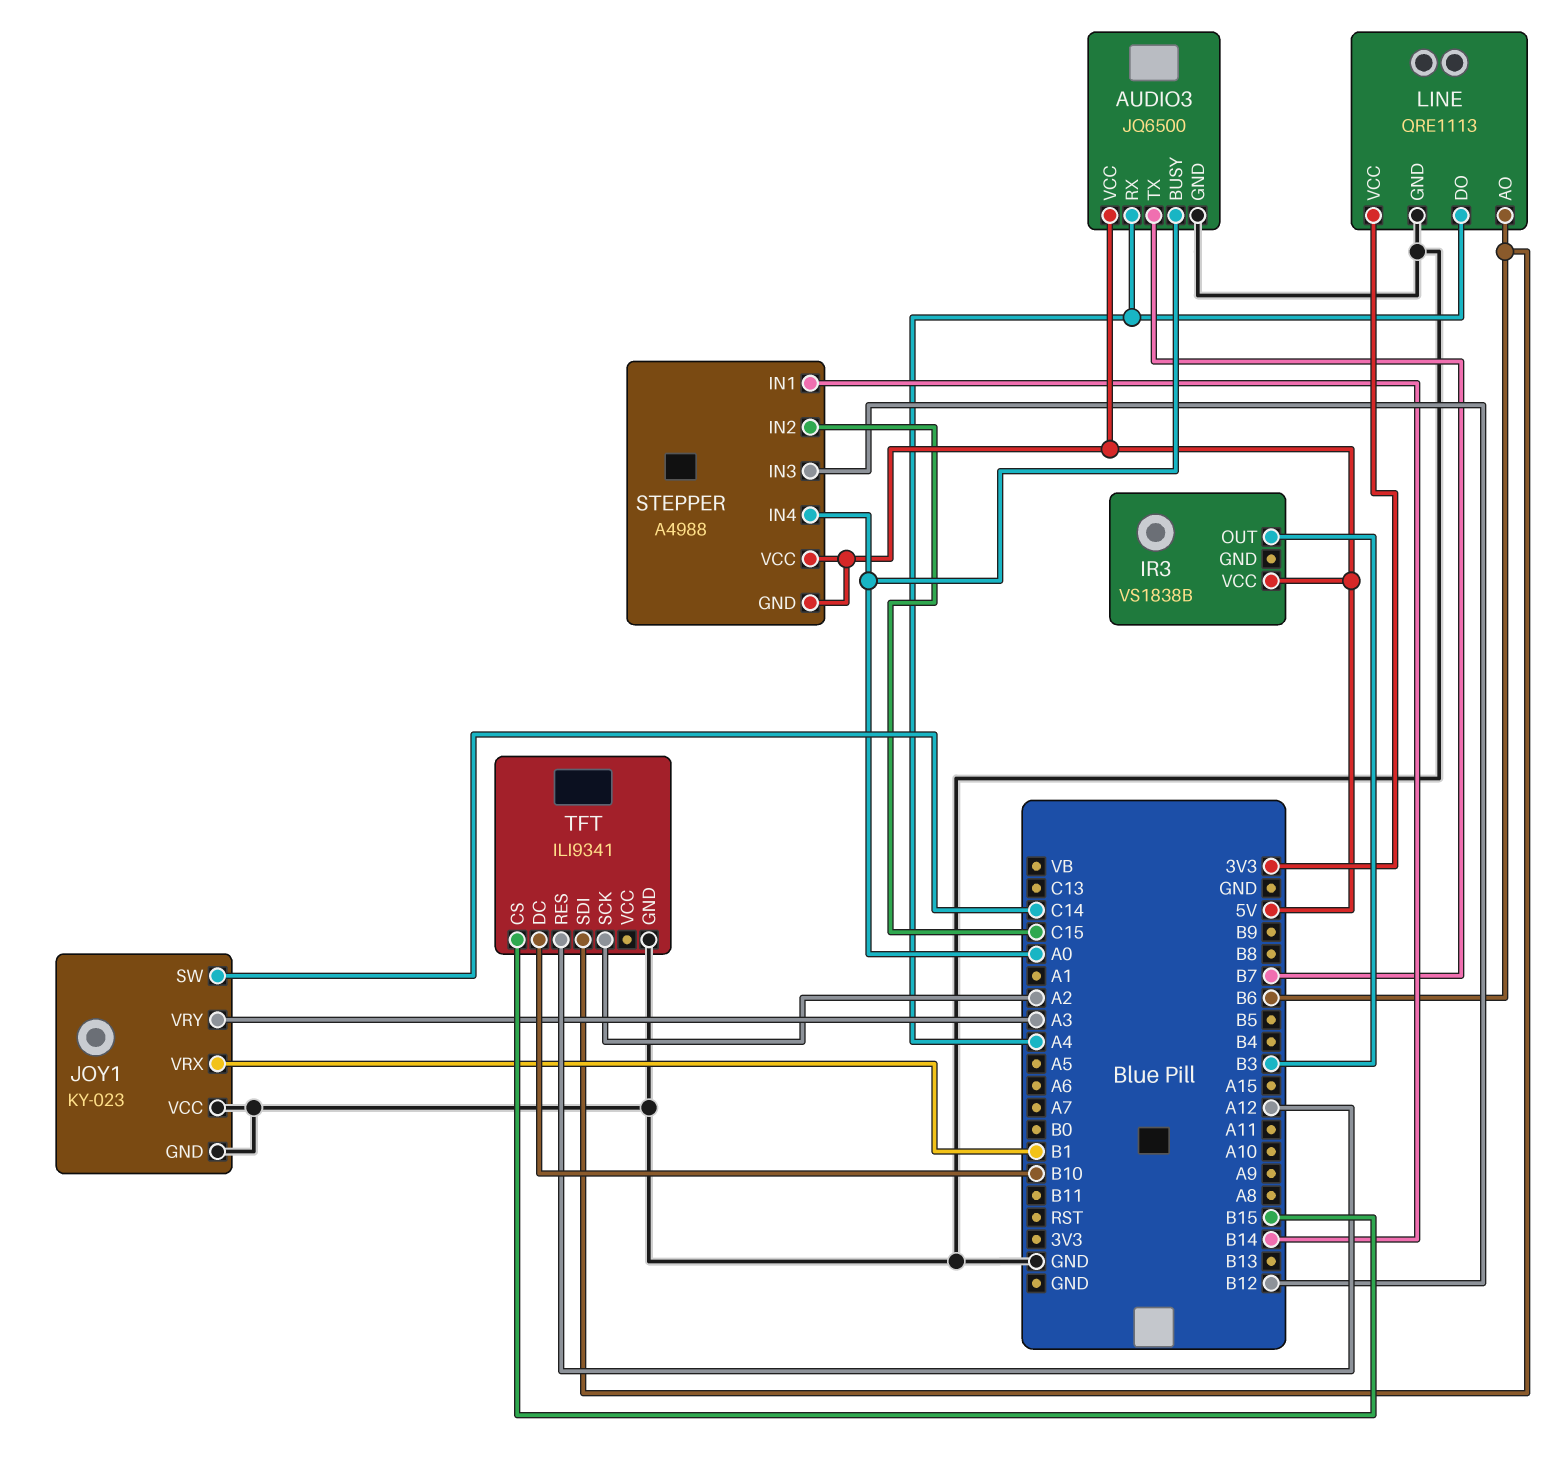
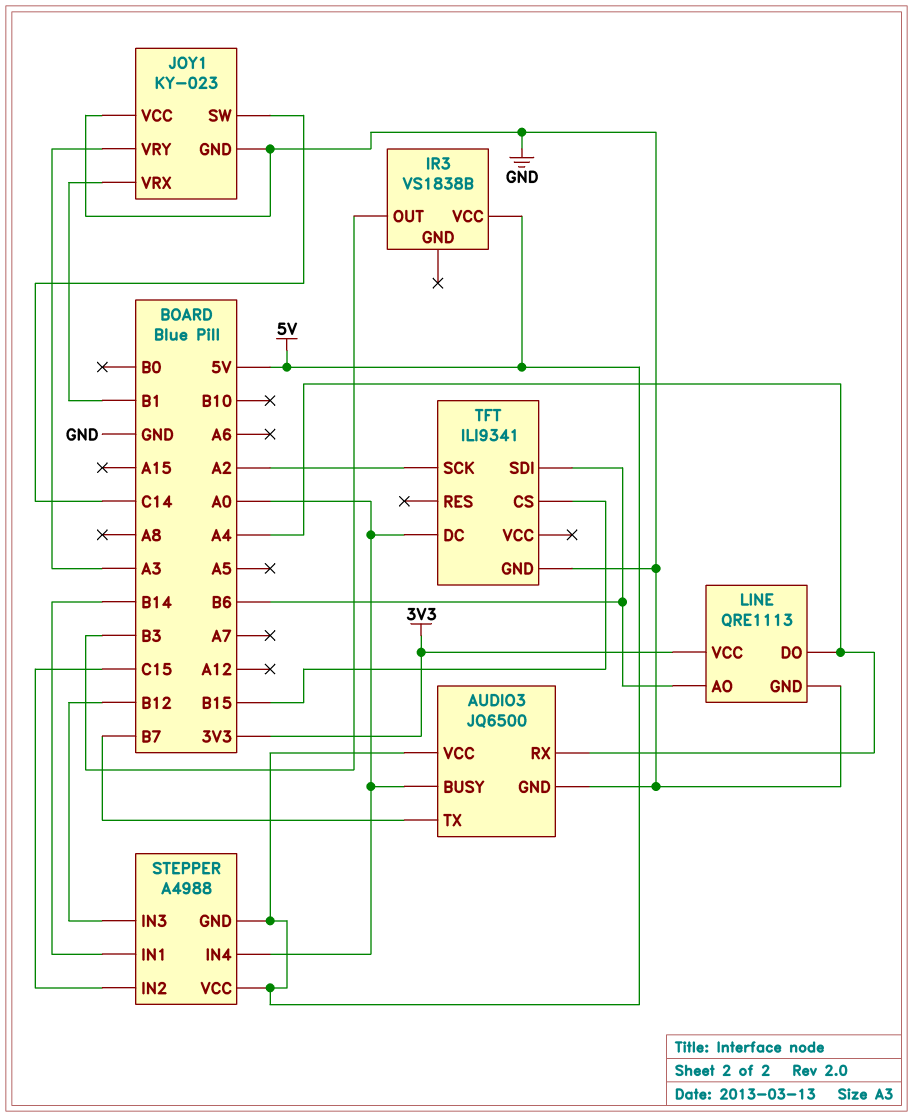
TFT pin DC: B10 -> A0
TFT pin RES: A12 -> none

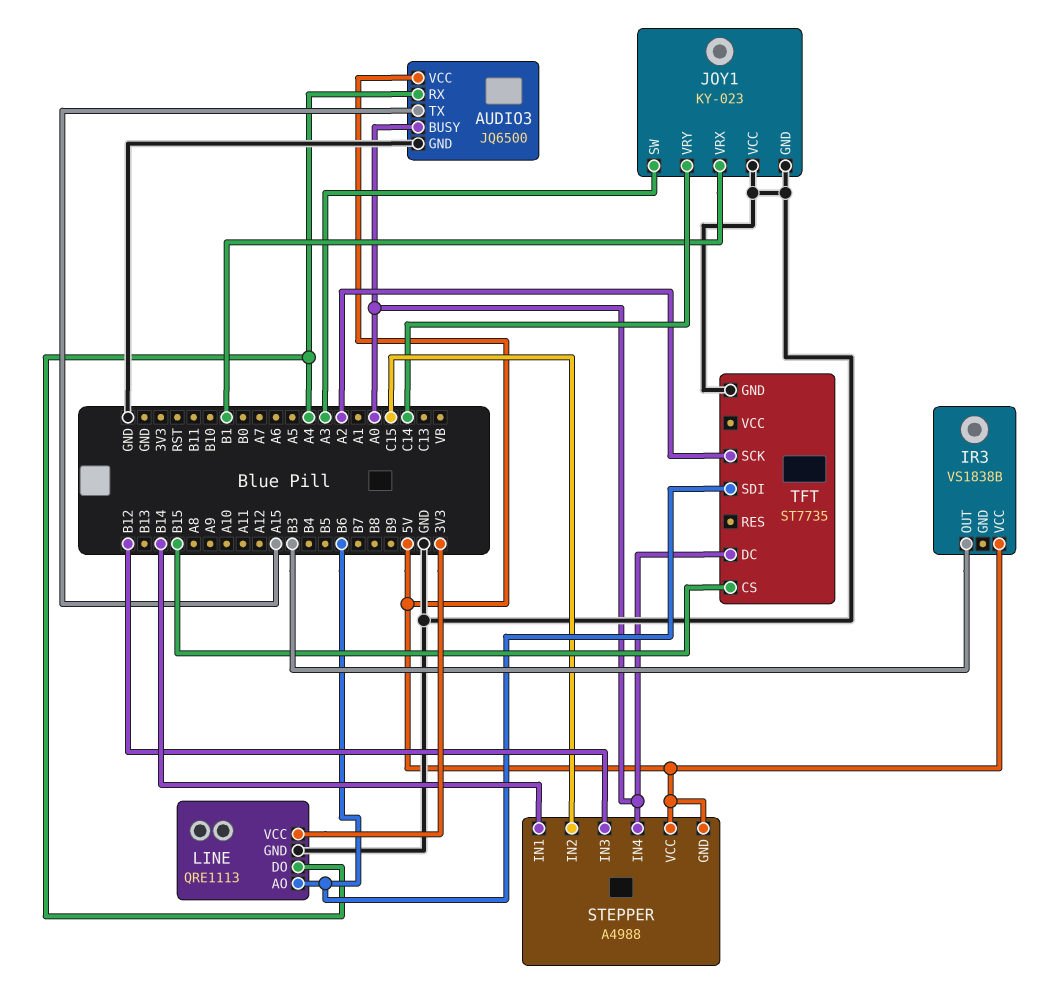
AUDIO3 pin TX: B7 -> A15
JOY1 pin SW: C14 -> A3
JOY1 pin VRY: A3 -> C14
TFT: ILI9341 -> ST7735

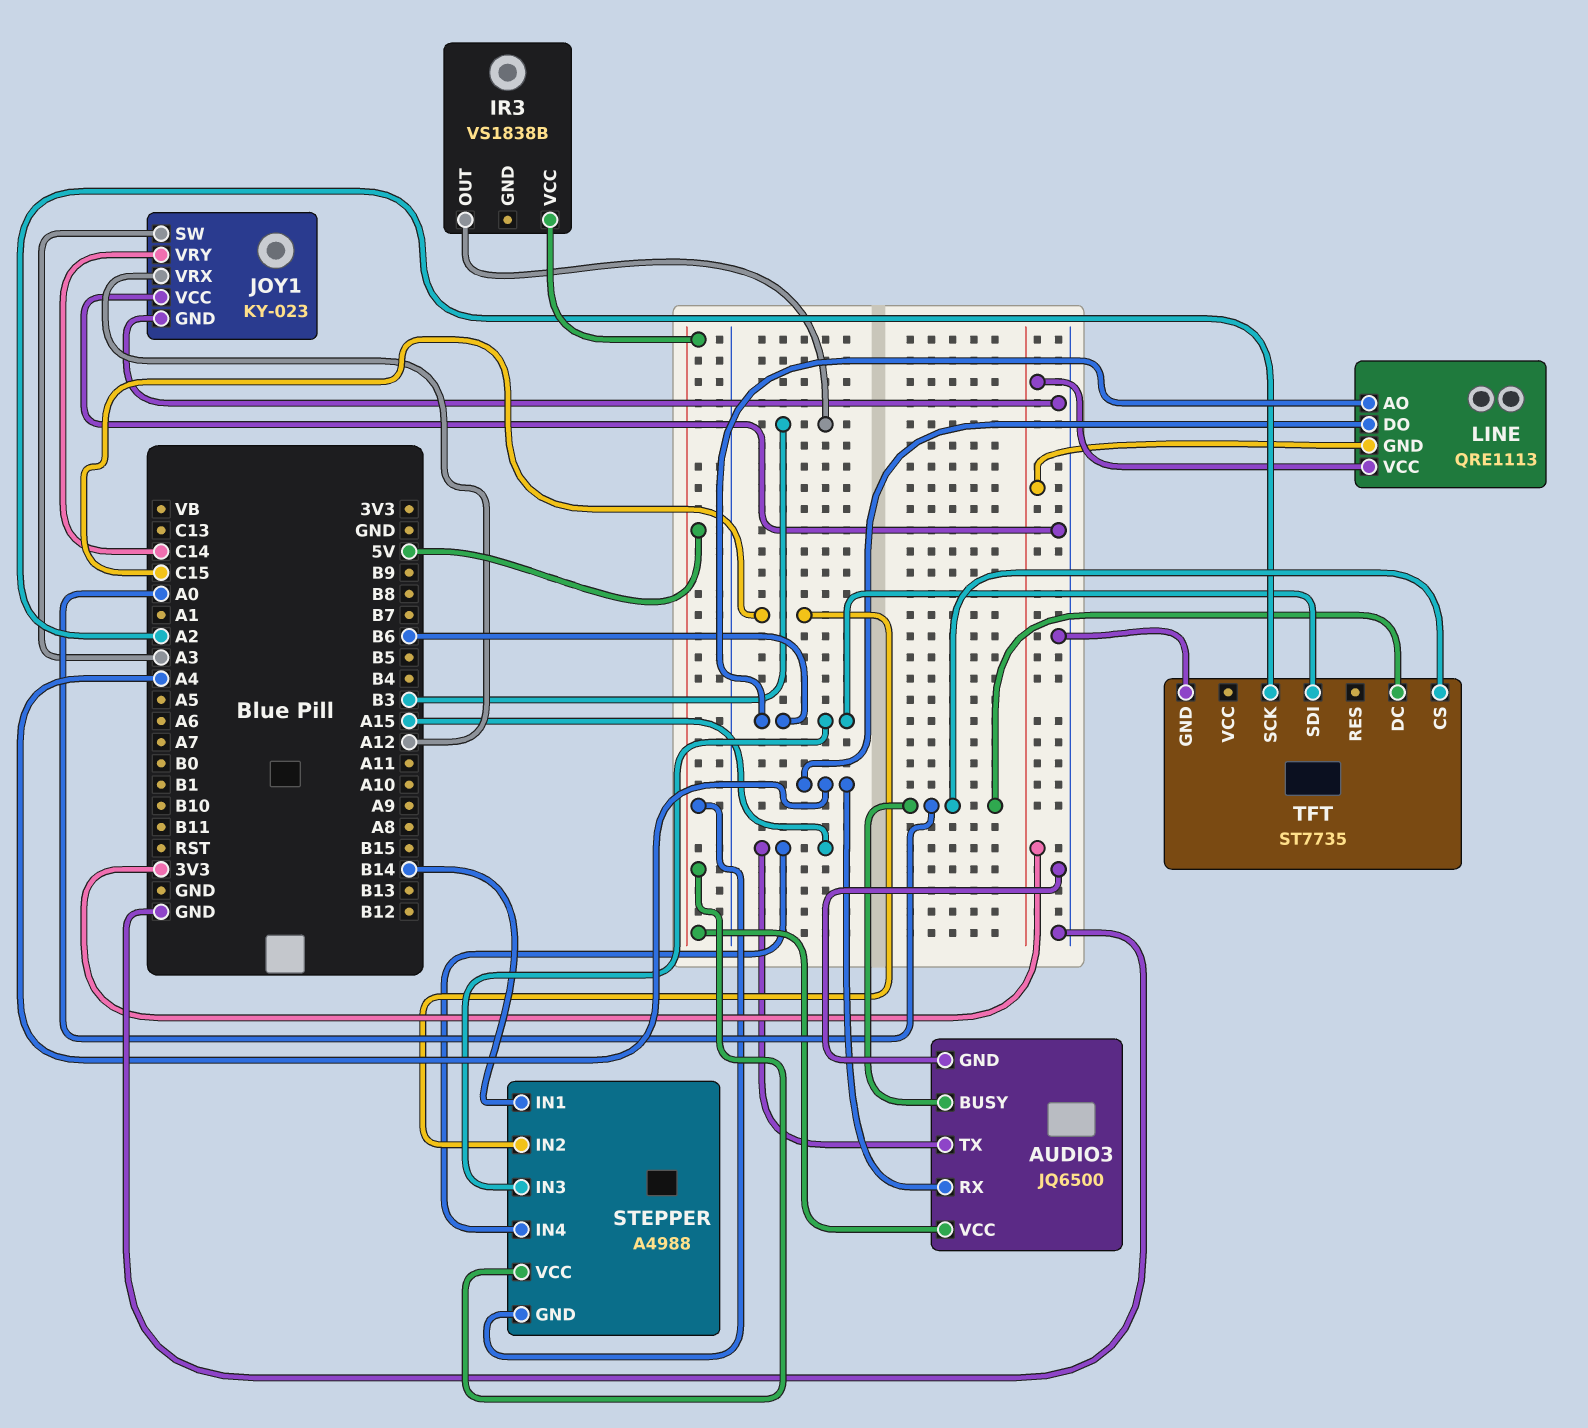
JOY1 pin VRX: B1 -> A12
LINE pin GND: GND -> 3V3
STEPPER pin IN3: B12 -> B6
STEPPER pin IN4: A0 -> A15
TFT pin CS: B15 -> A0

